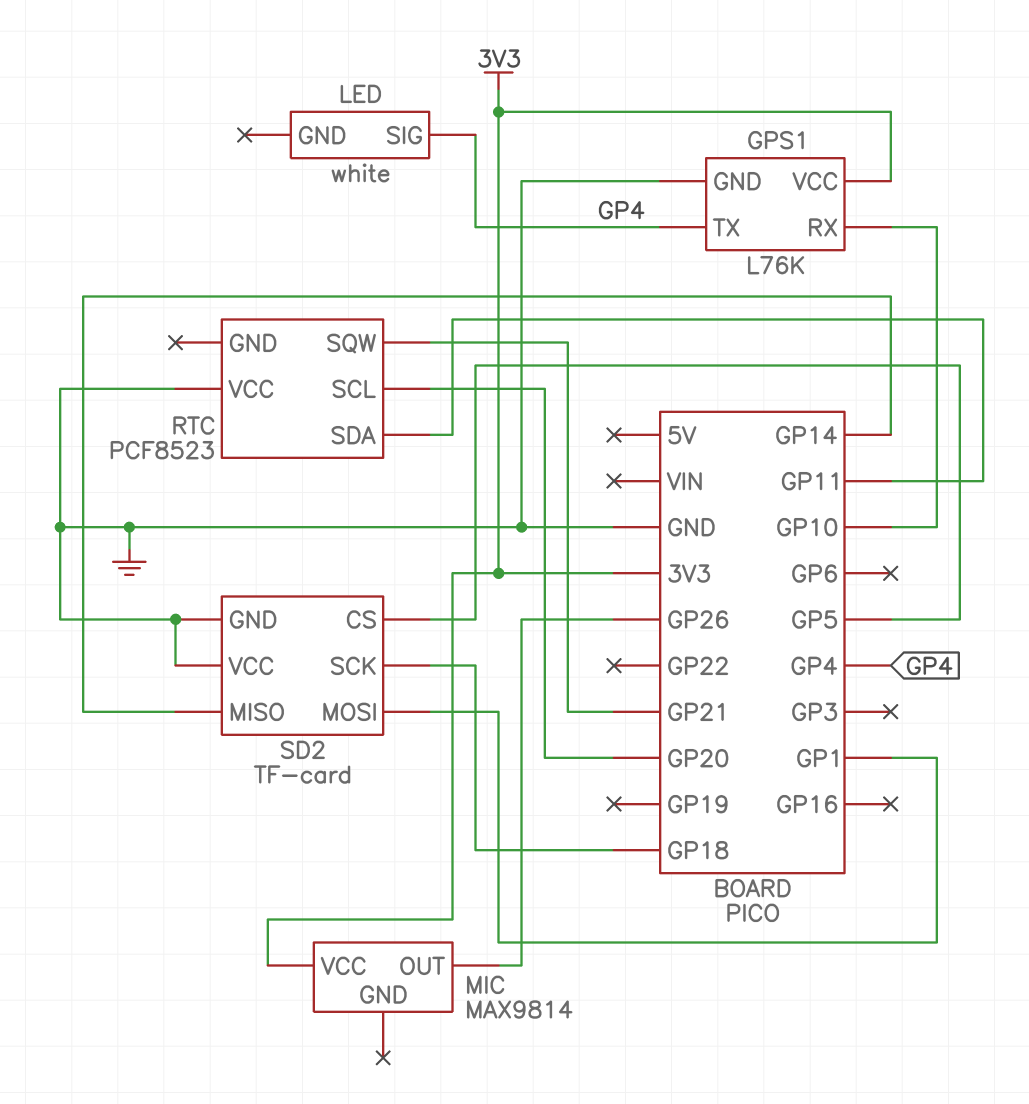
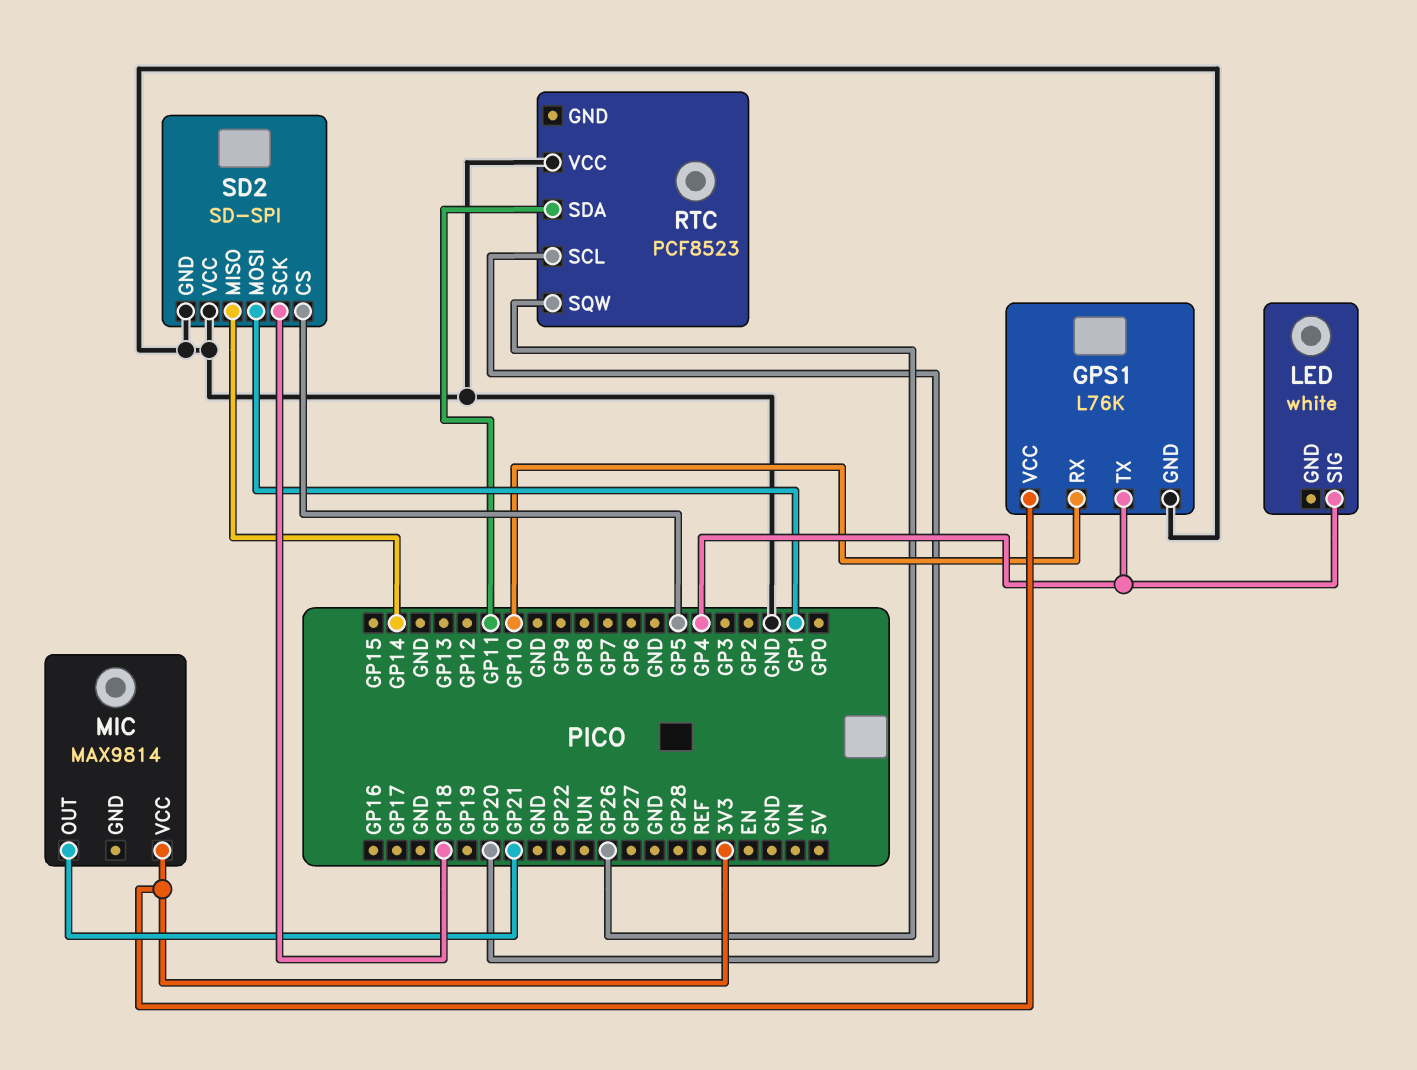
MIC pin OUT: GP26 -> GP21
RTC pin SQW: GP21 -> GP26
SD2: TF-card -> SD-SPI

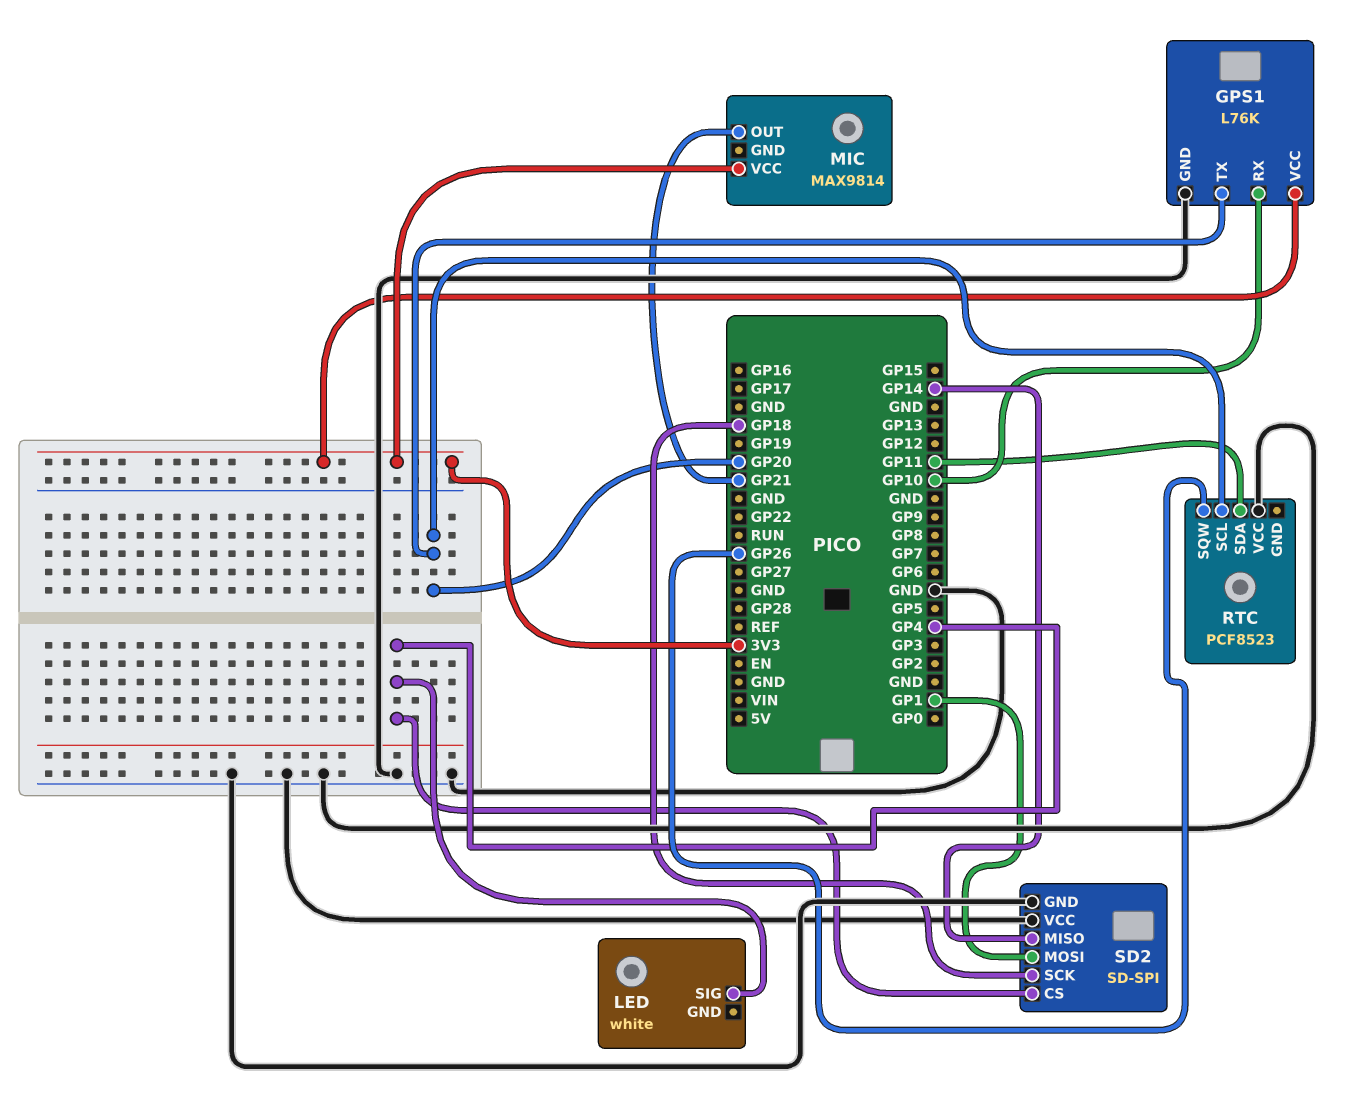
GPS1 pin TX: GP4 -> GP20
SD2 pin CS: GP5 -> GP4

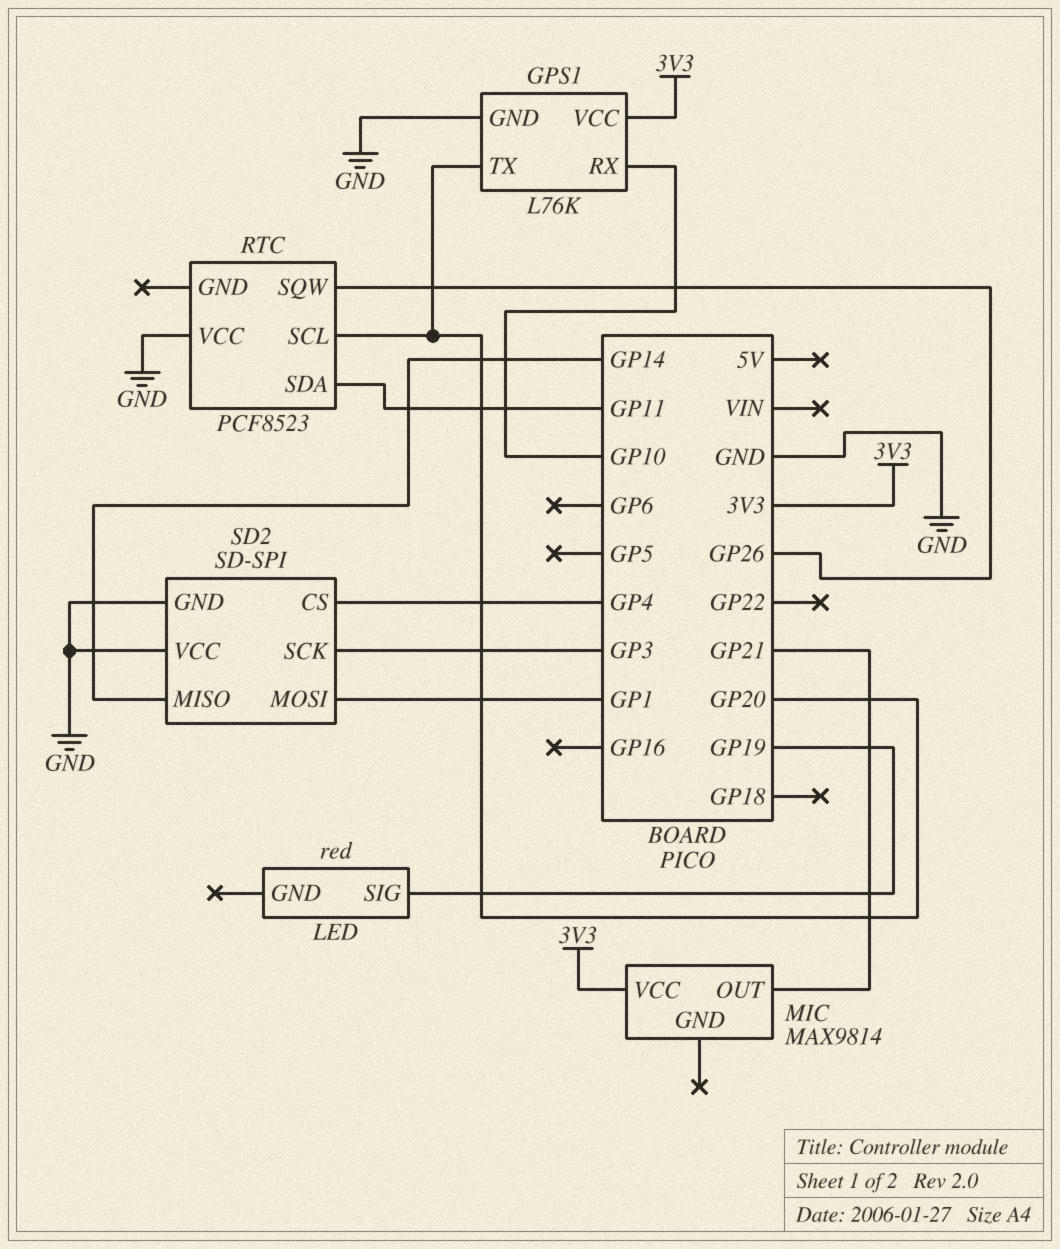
LED: white -> red
LED pin SIG: GP4 -> GP19
SD2 pin SCK: GP18 -> GP3

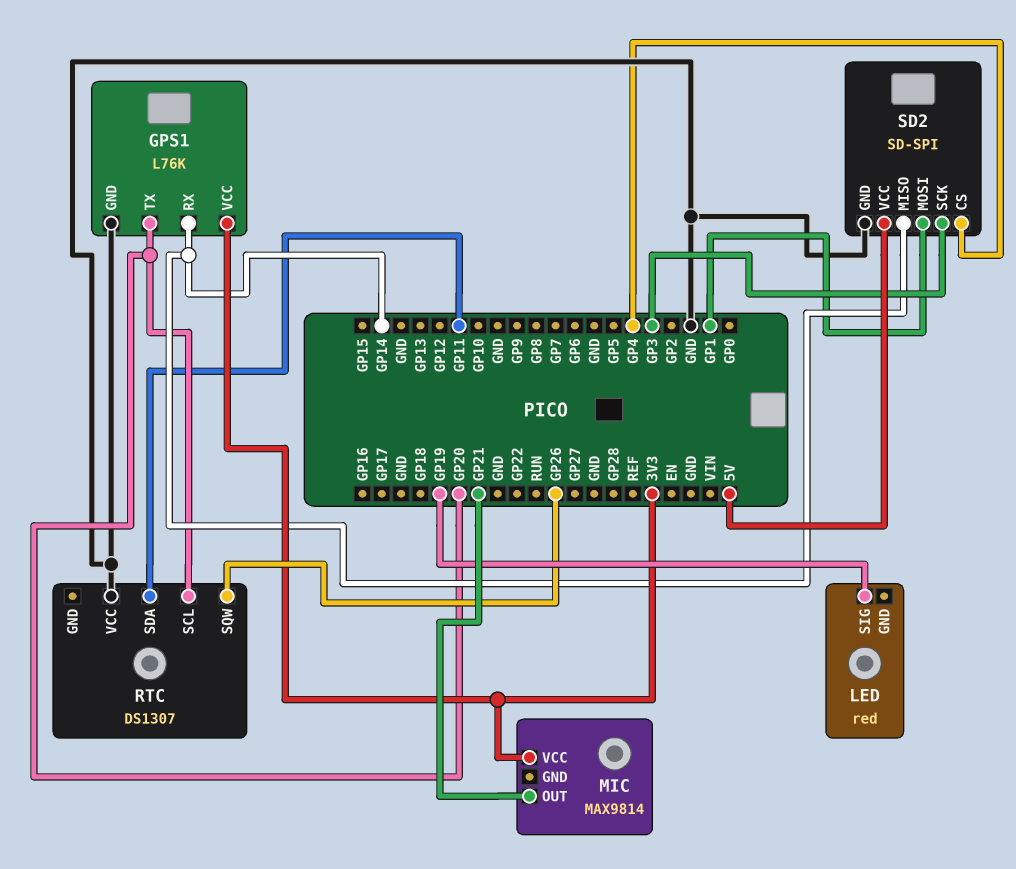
GPS1 pin RX: GP10 -> GP14
RTC: PCF8523 -> DS1307
SD2 pin VCC: GND -> 5V

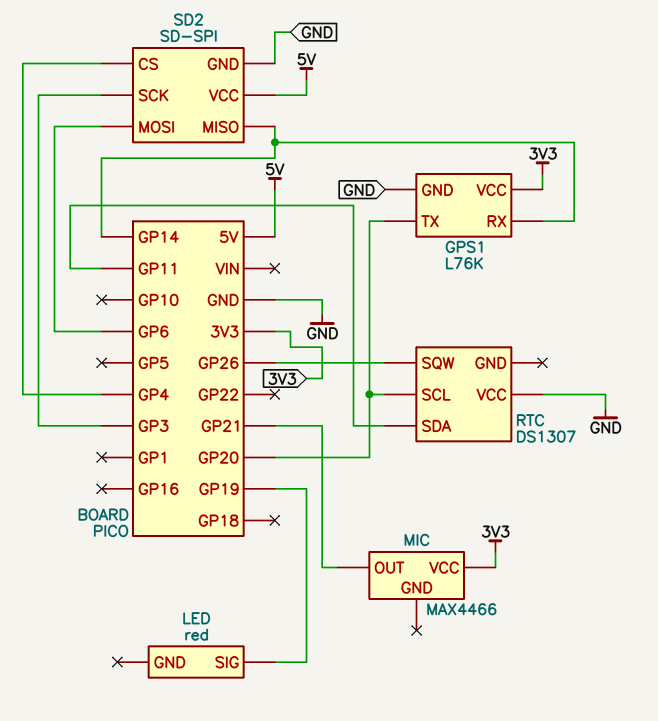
MIC: MAX9814 -> MAX4466
SD2 pin MOSI: GP1 -> GP6

